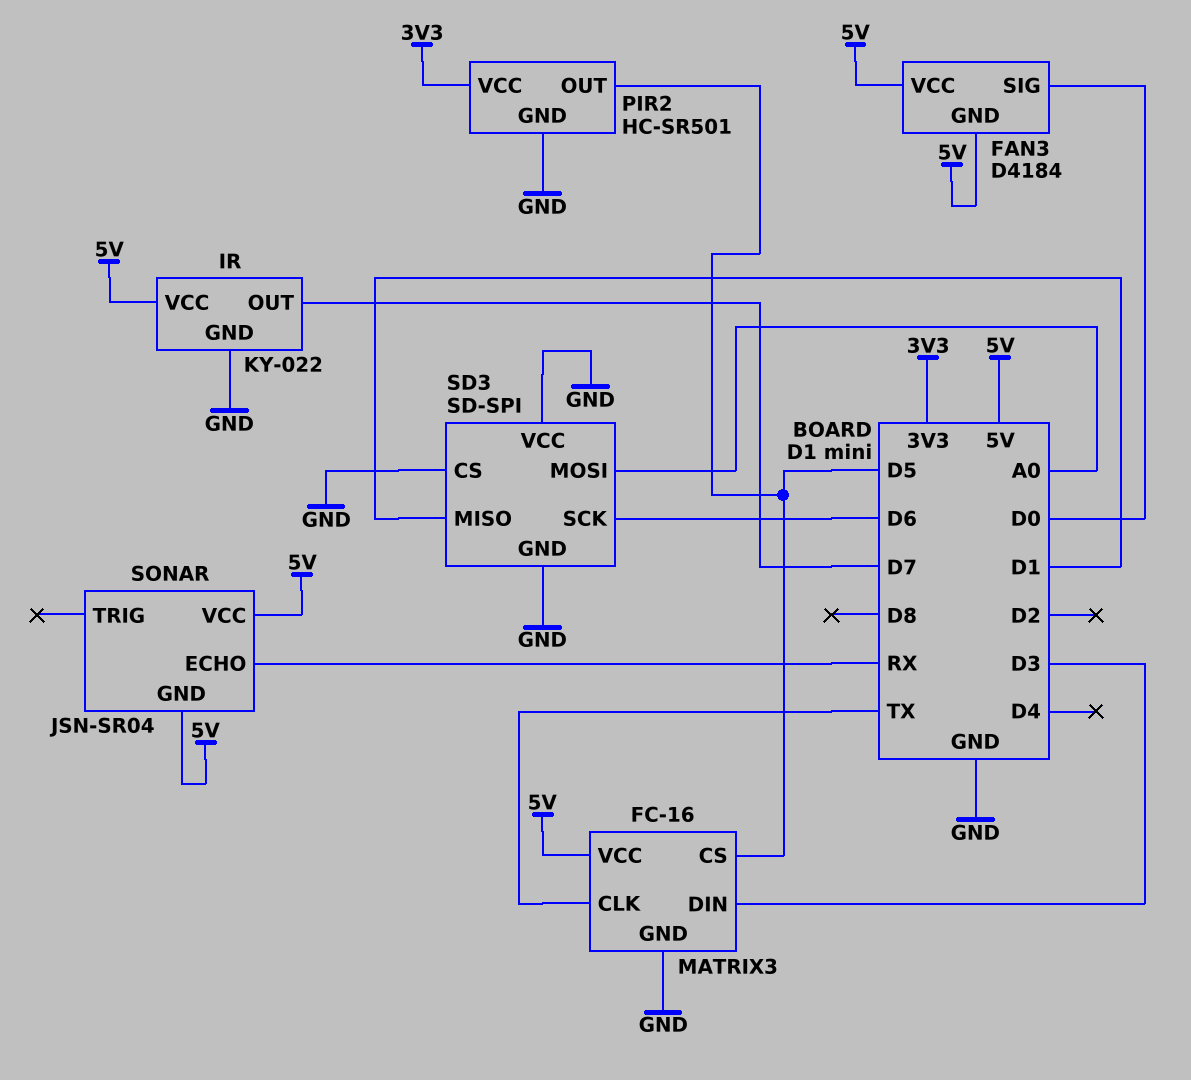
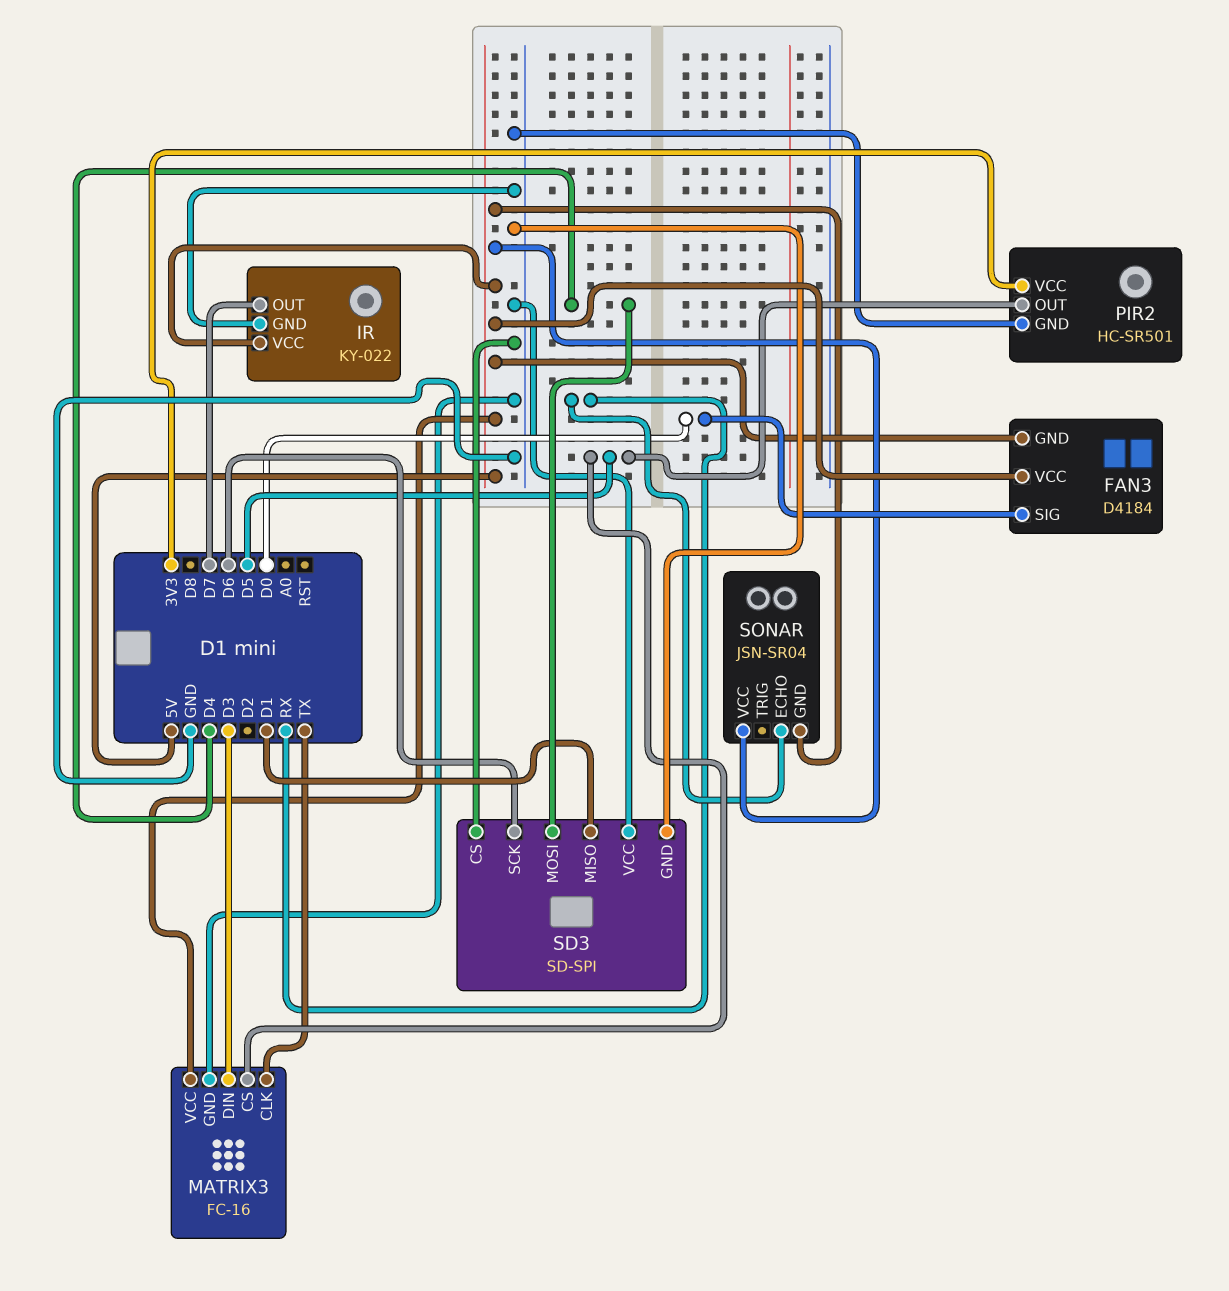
SD3 pin MOSI: A0 -> D4

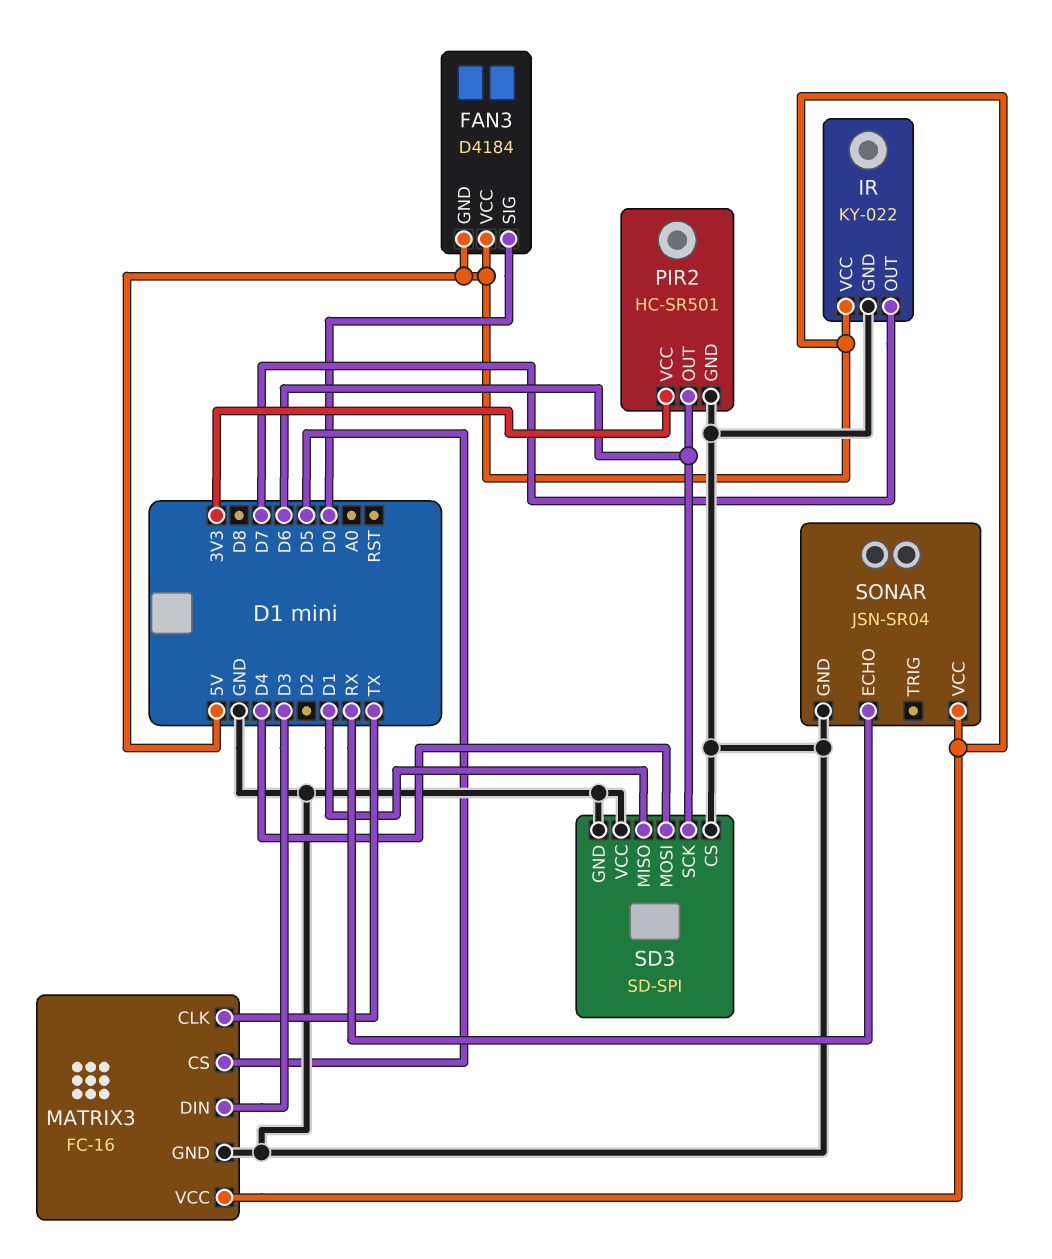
PIR2 pin OUT: D5 -> D6
SONAR pin GND: 5V -> GND

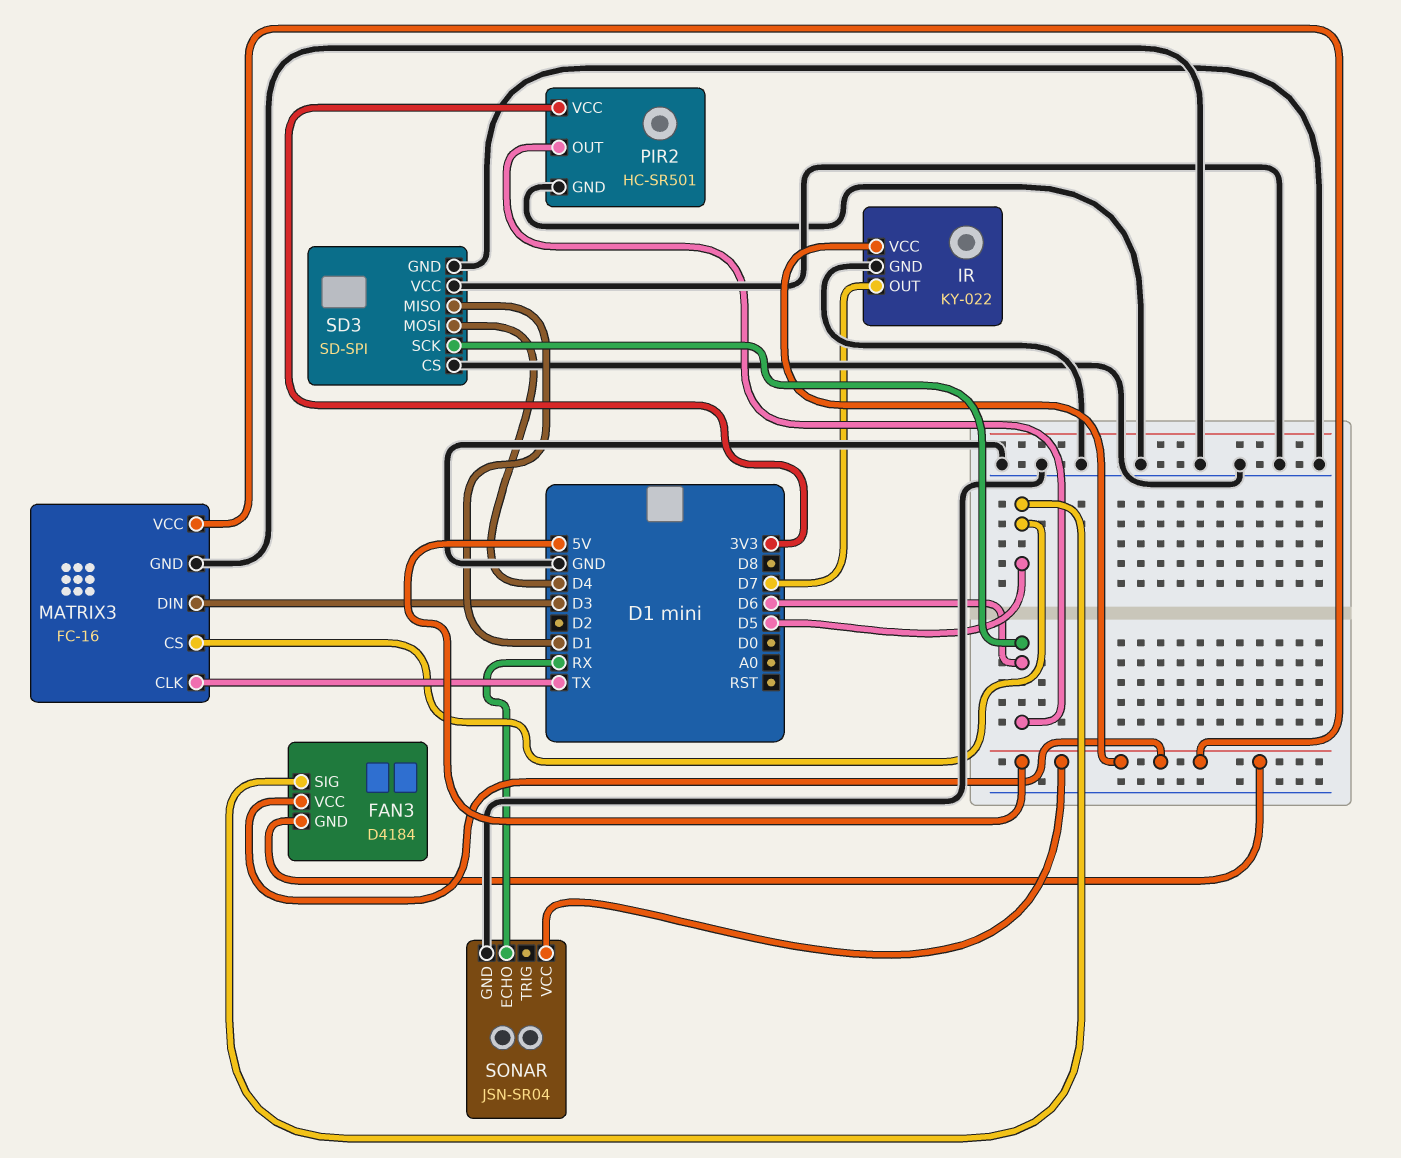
FAN3 pin SIG: D0 -> D5

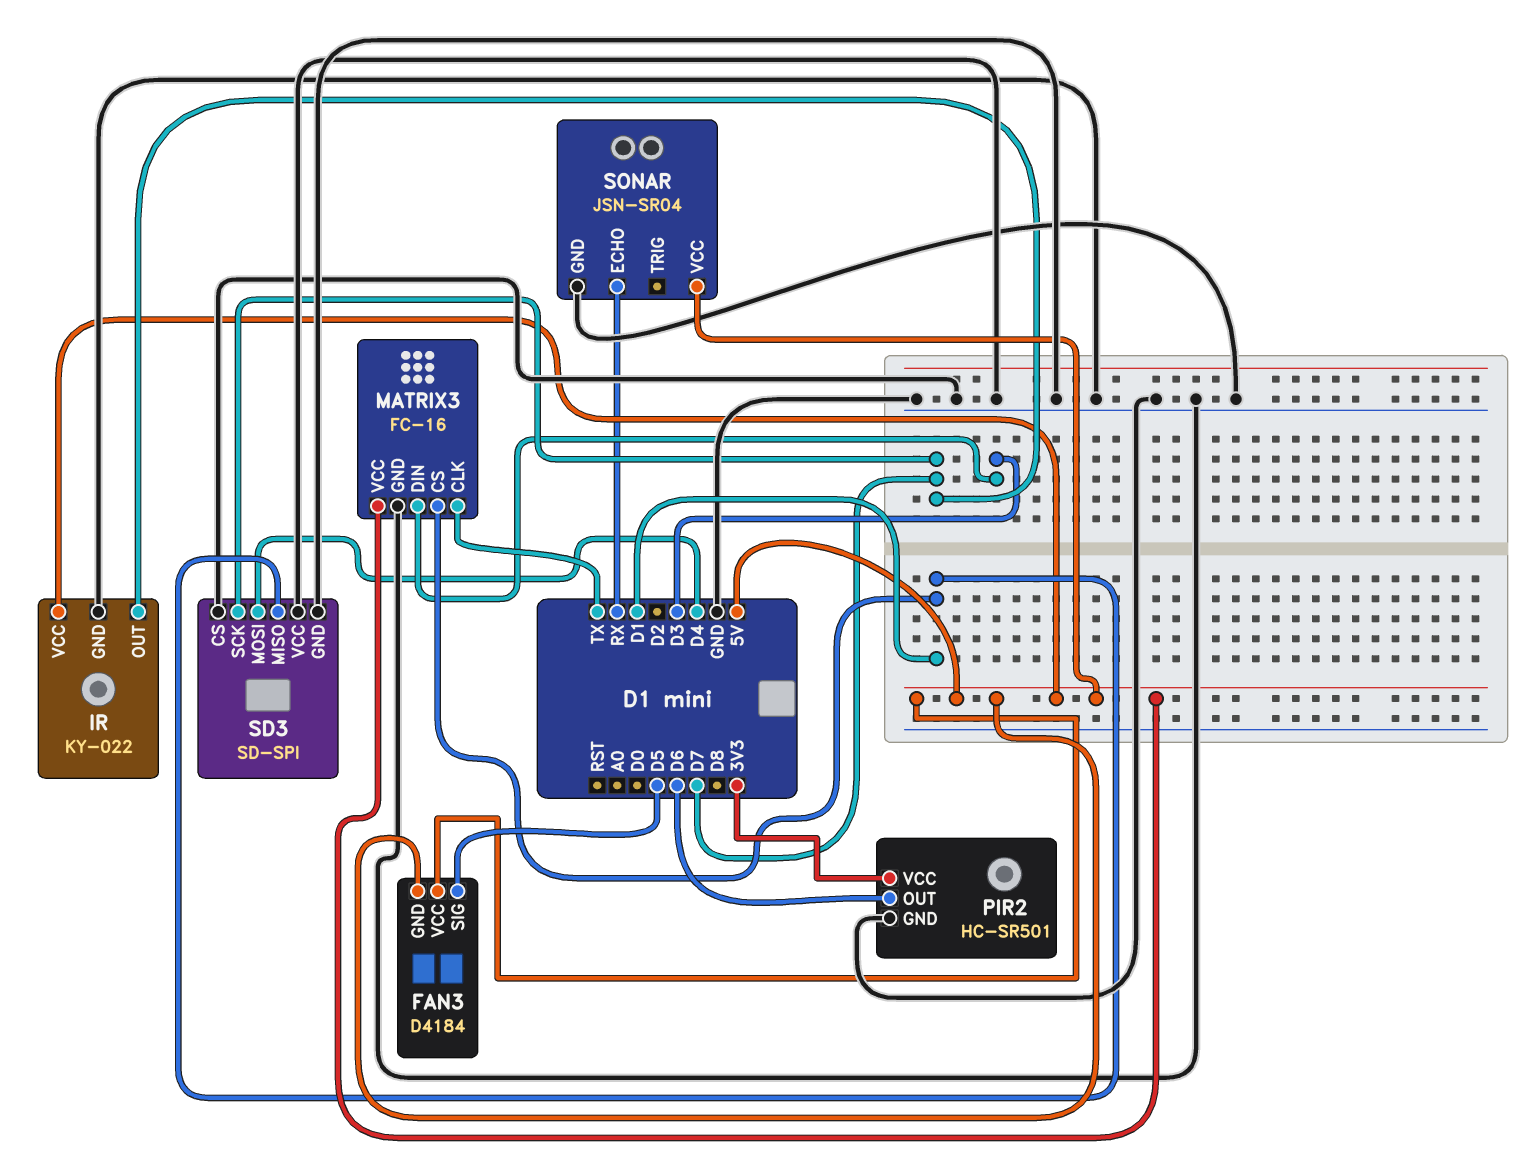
MATRIX3 pin CS: D5 -> D1
SD3 pin SCK: D6 -> D7

